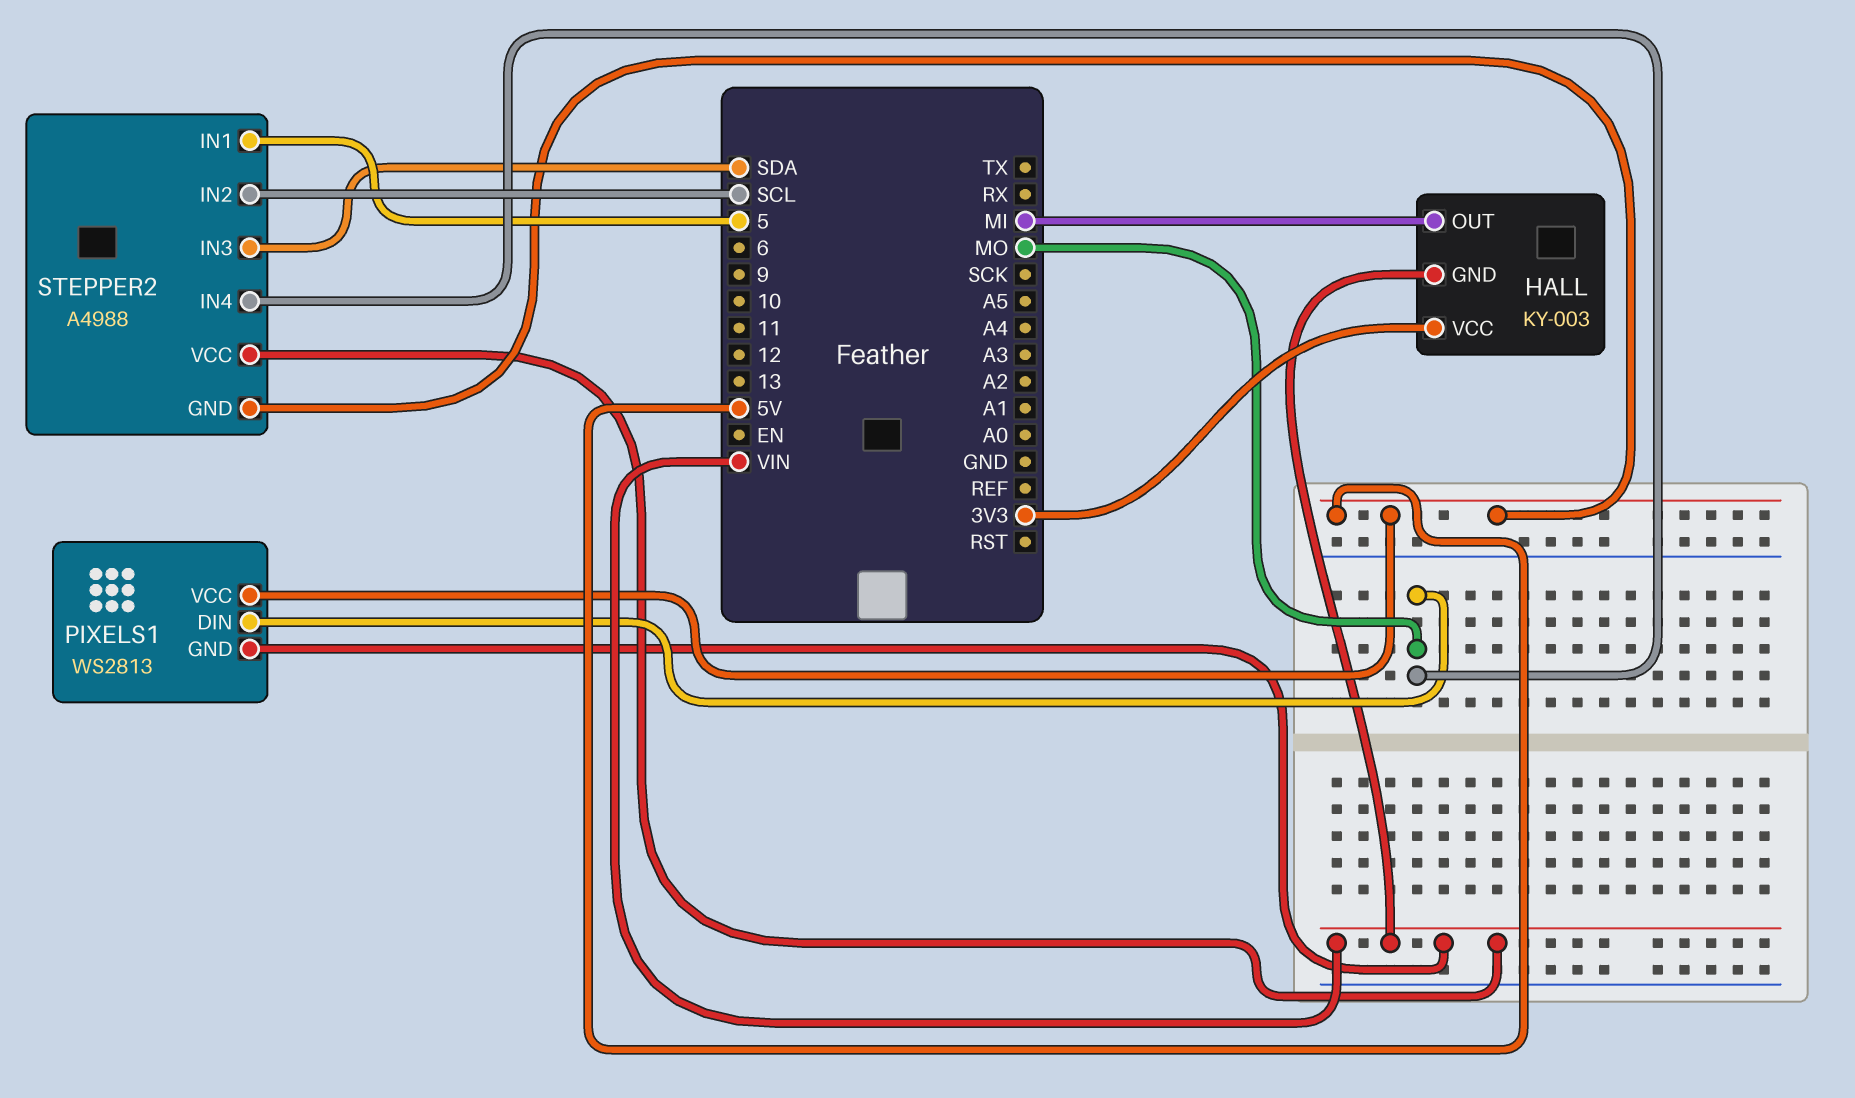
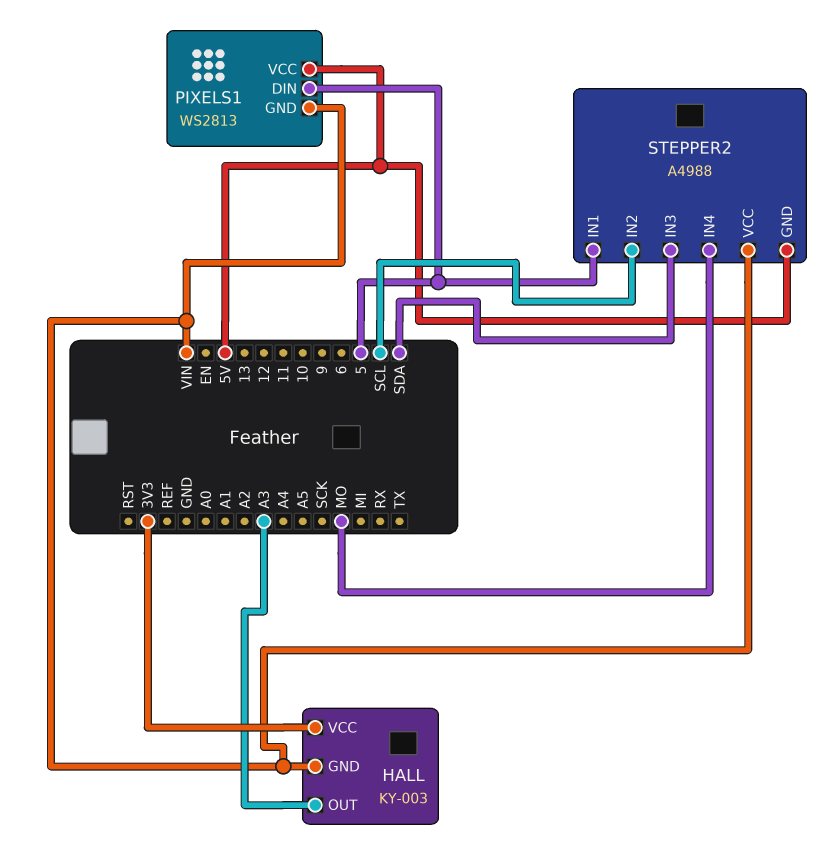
HALL pin OUT: MI -> A3
PIXELS1 pin DIN: MO -> 5

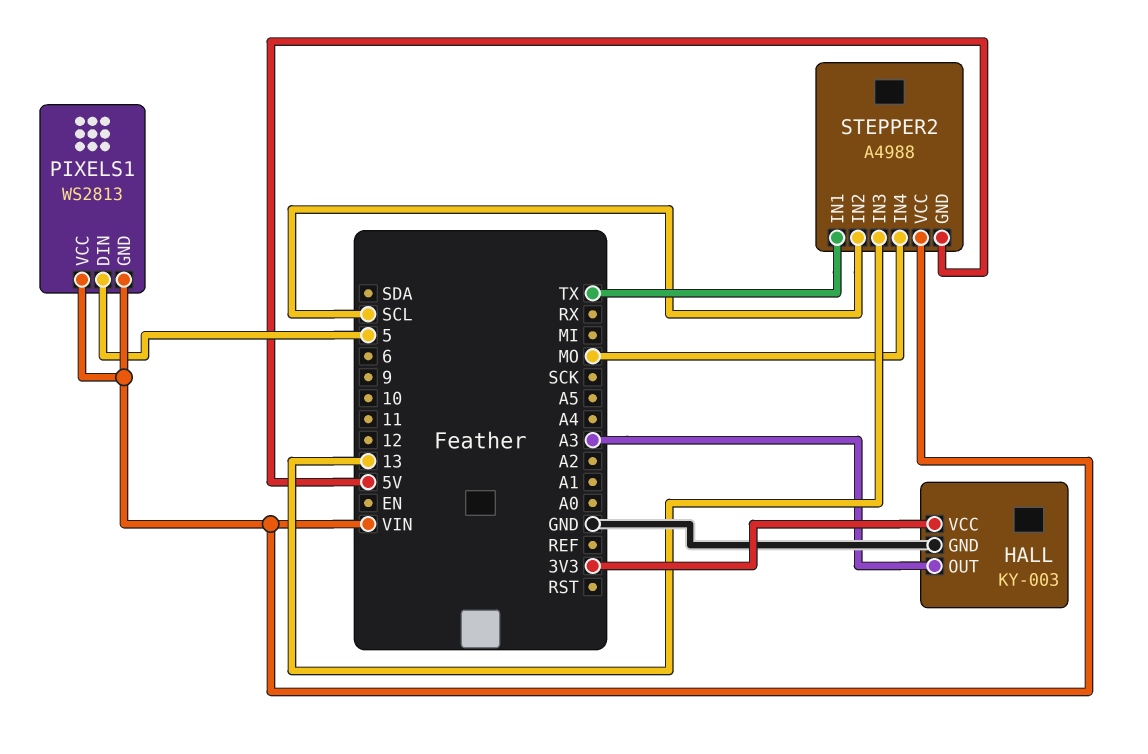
HALL pin GND: VIN -> GND
PIXELS1 pin VCC: 5V -> VIN
STEPPER2 pin IN1: 5 -> TX
STEPPER2 pin IN3: SDA -> 13

